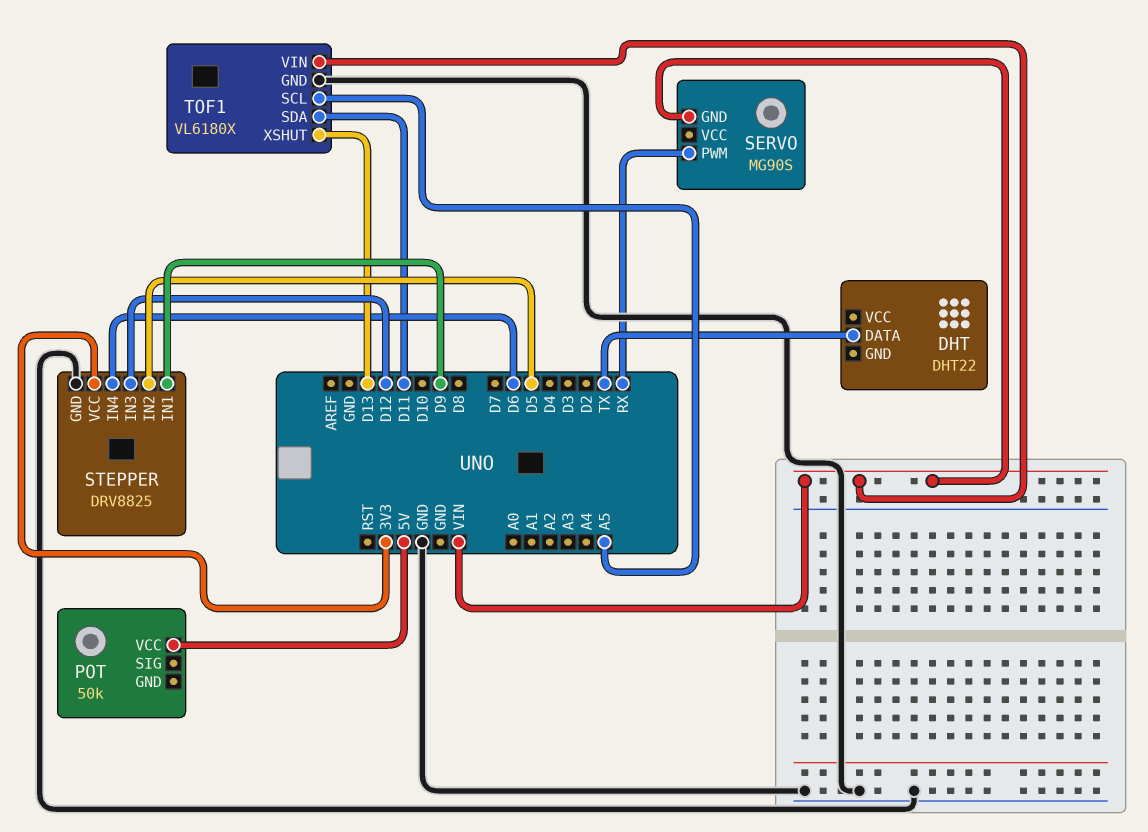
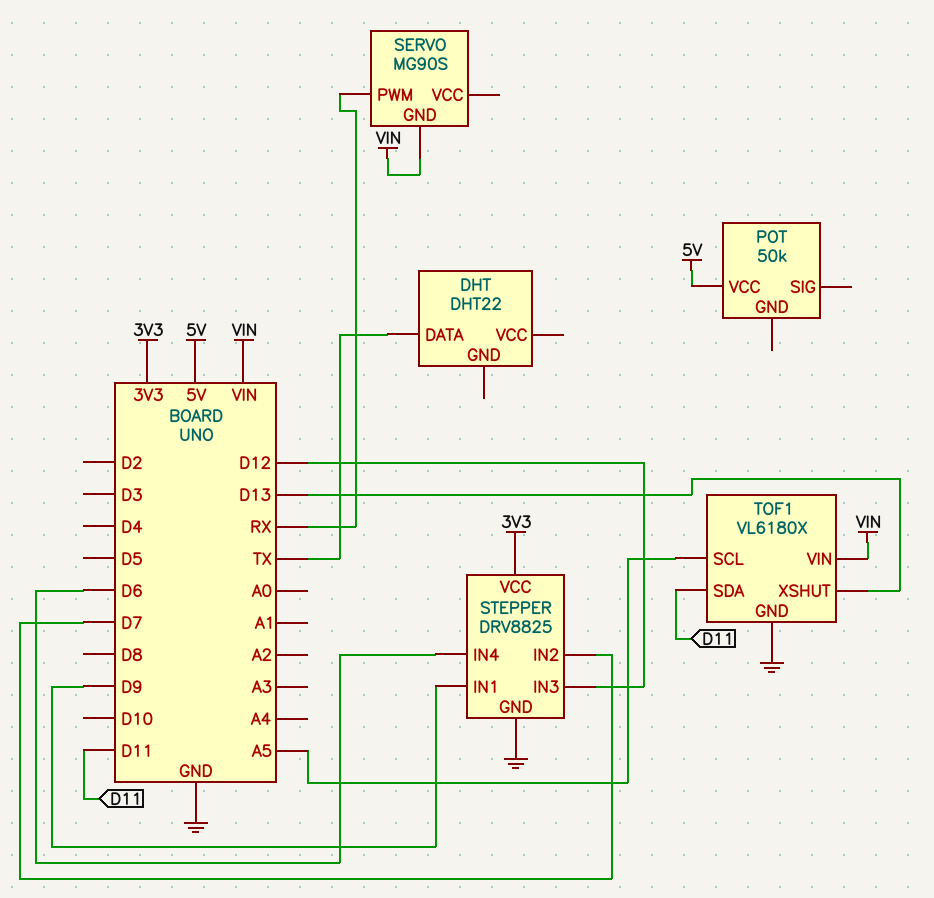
STEPPER pin IN2: D5 -> D7

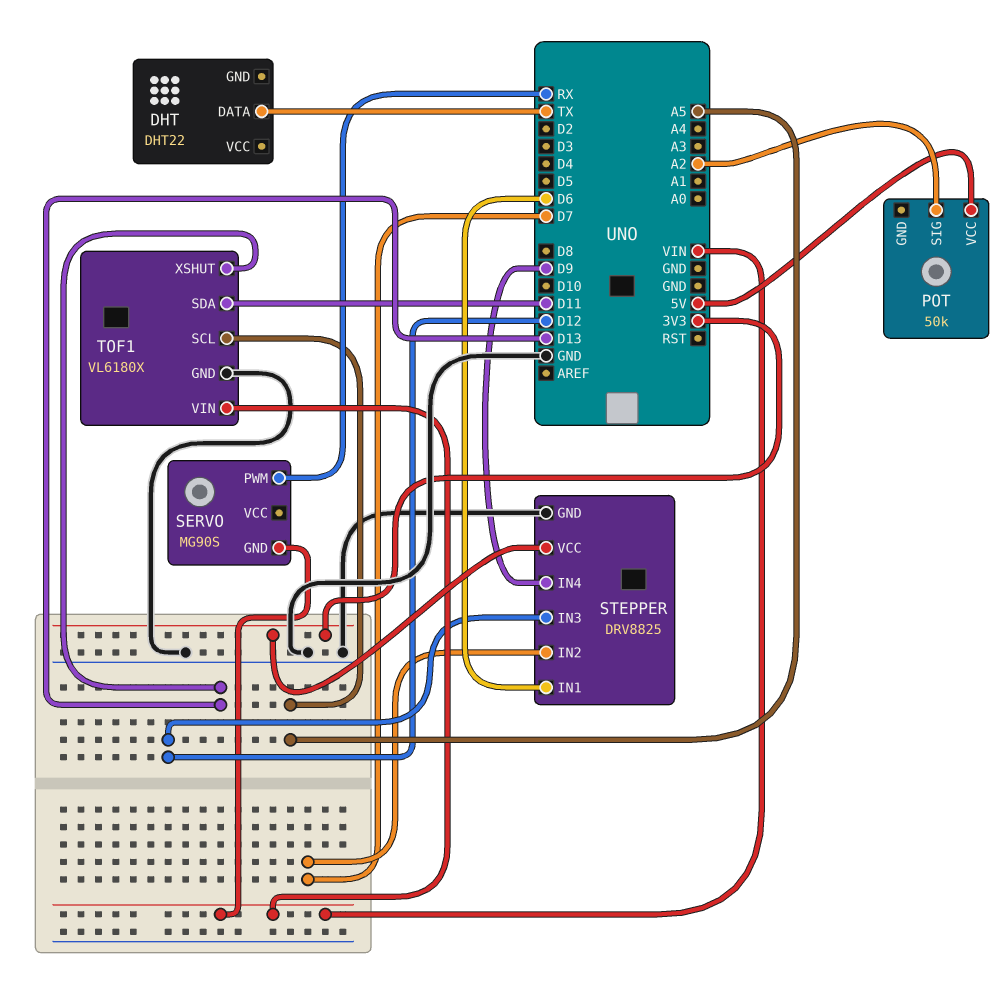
POT pin SIG: none -> A2
STEPPER pin IN1: D9 -> D6
STEPPER pin IN4: D6 -> D9

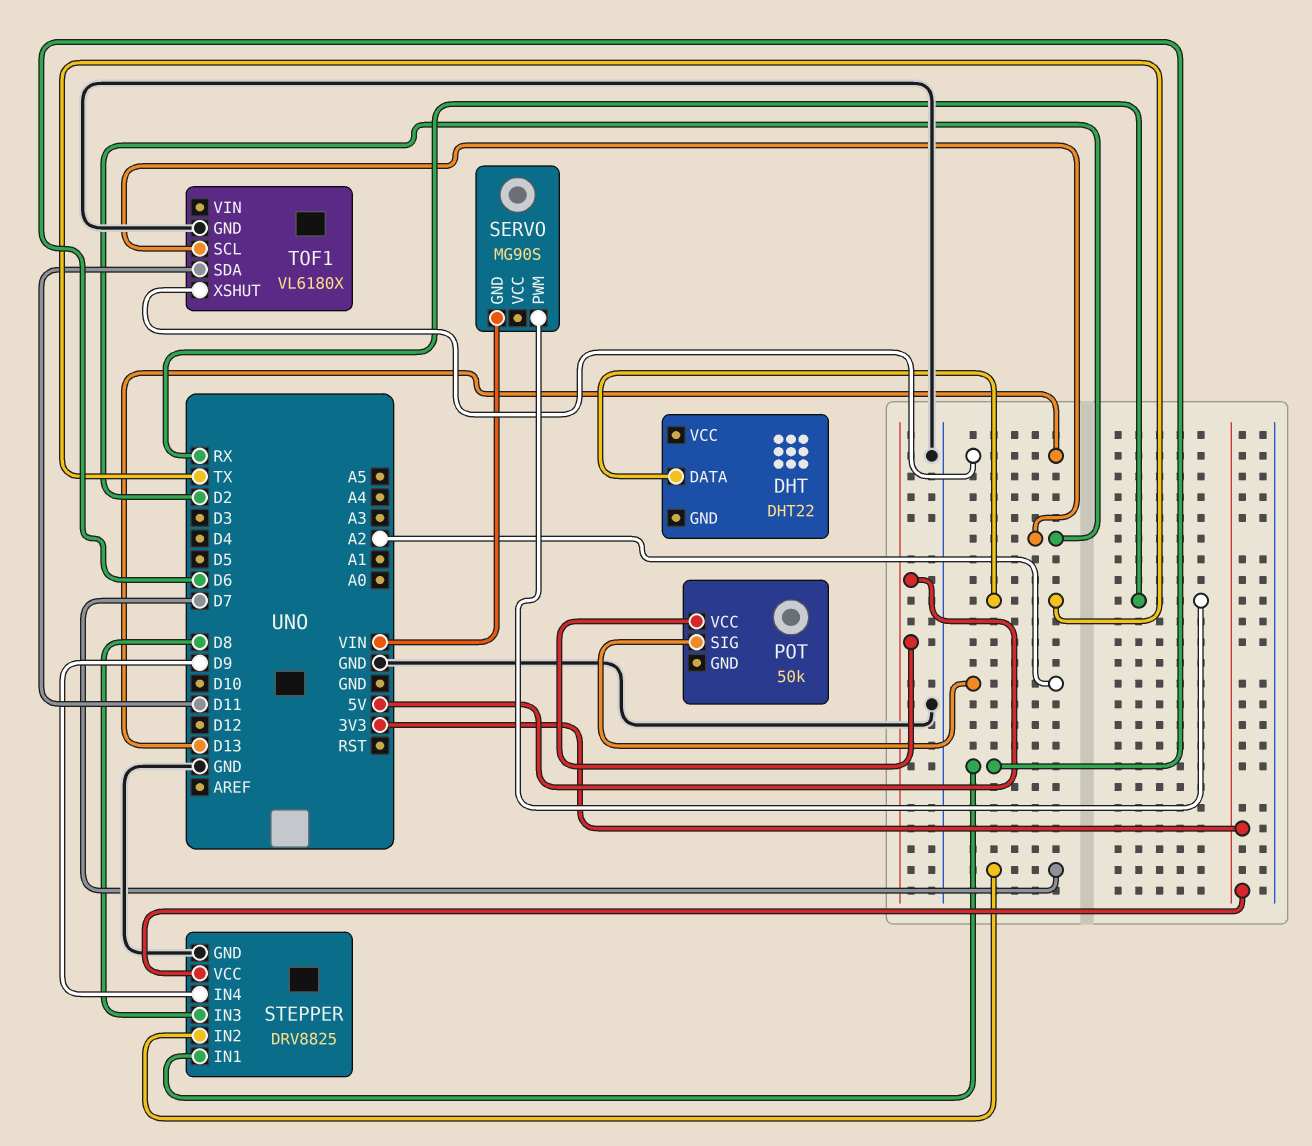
STEPPER pin IN3: D12 -> D8
TOF1 pin SCL: A5 -> D2
TOF1 pin VIN: VIN -> none

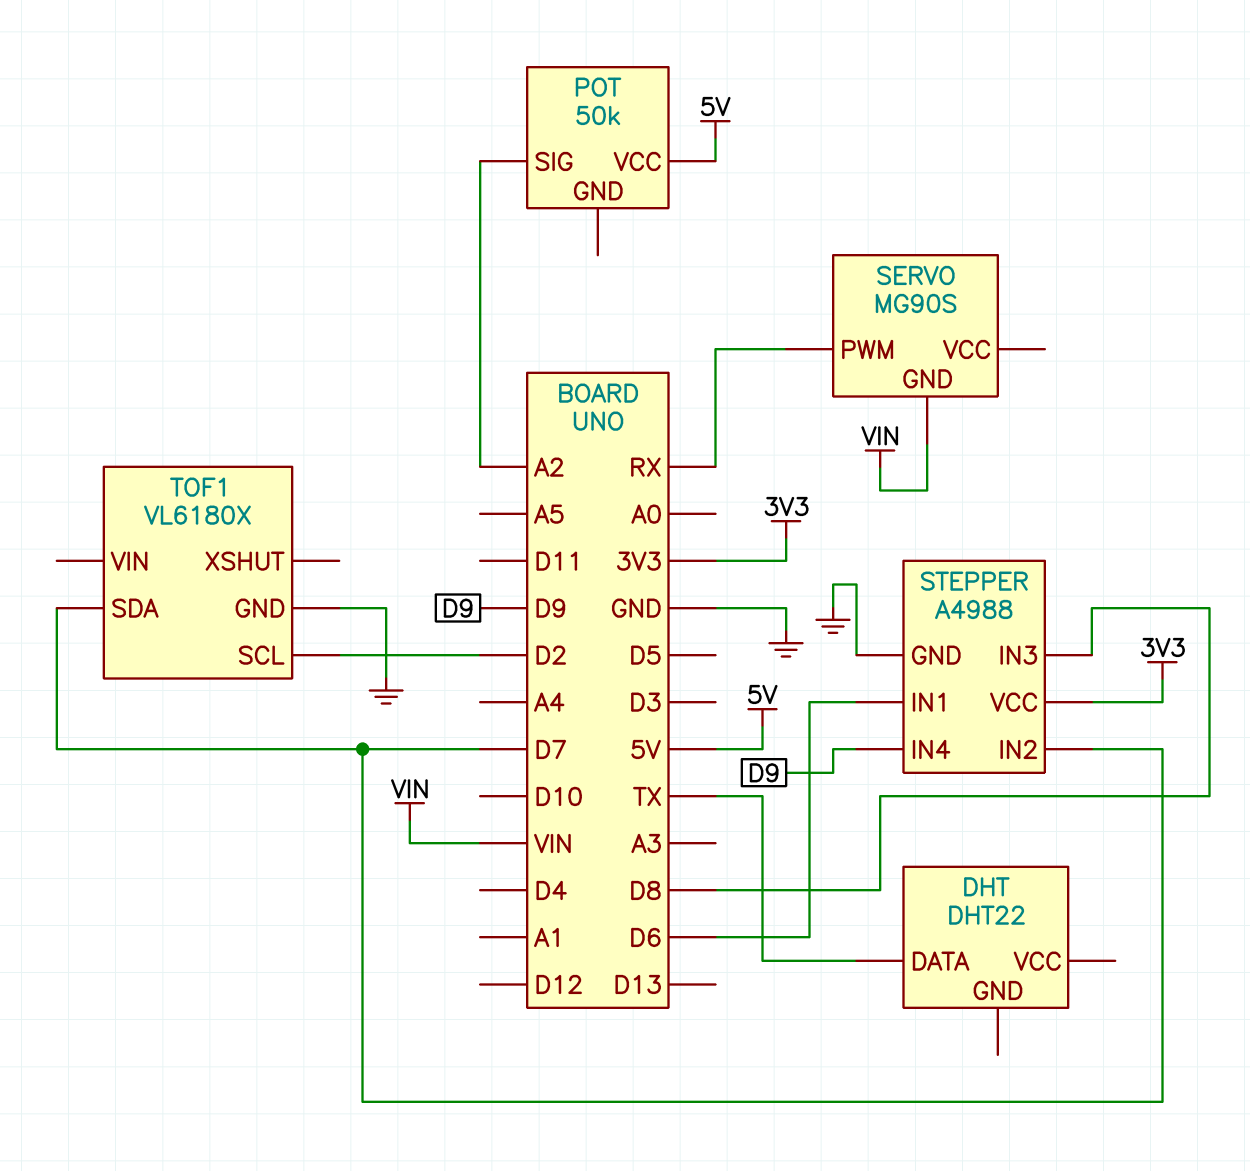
STEPPER: DRV8825 -> A4988
TOF1 pin SDA: D11 -> D7
TOF1 pin XSHUT: D13 -> none

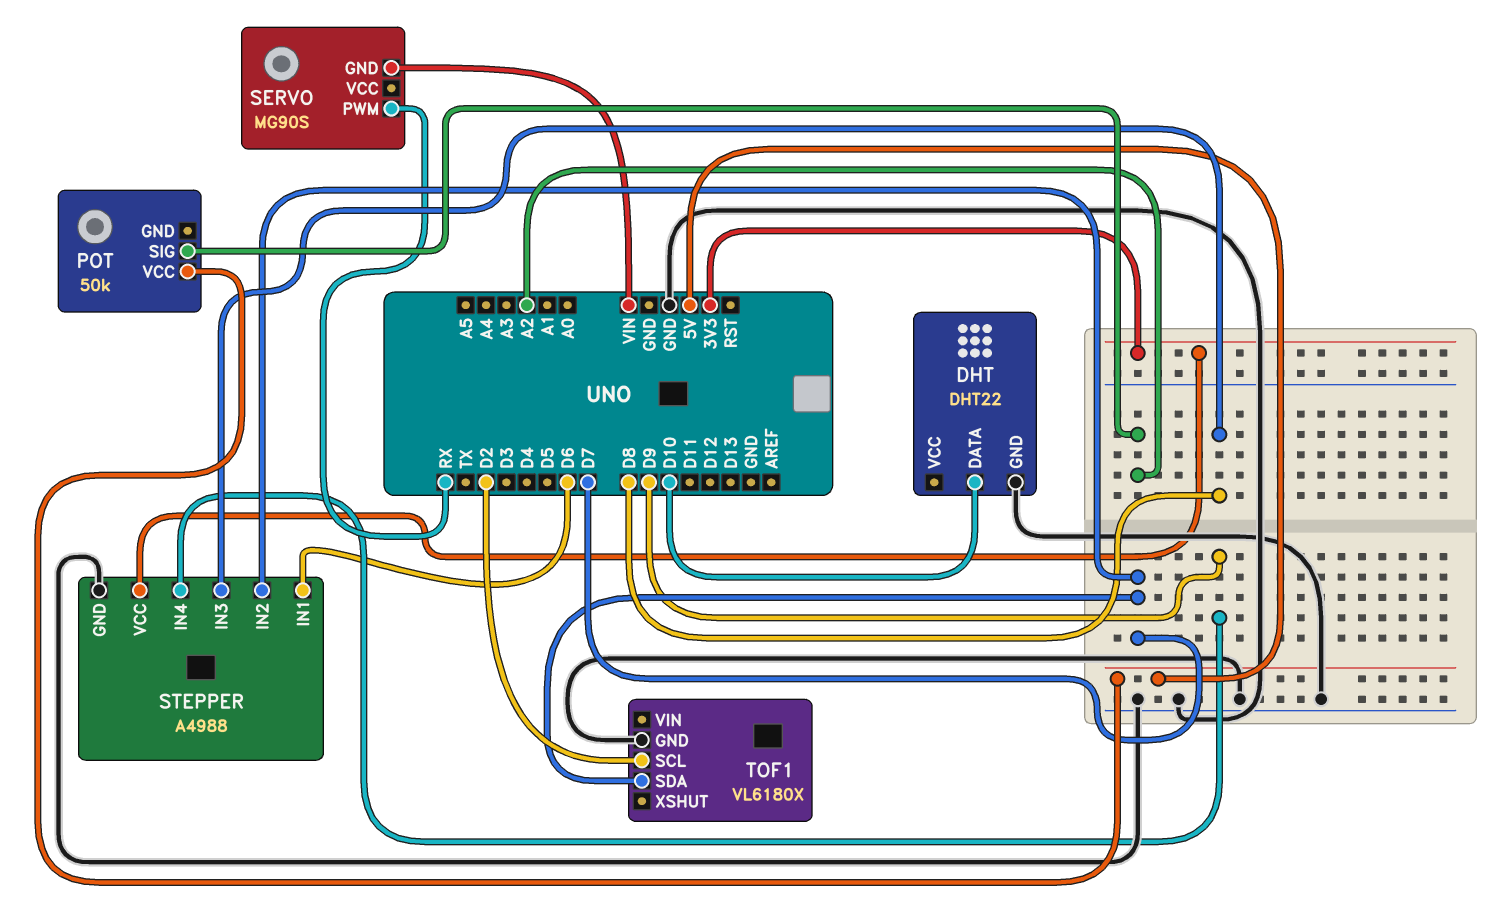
DHT pin DATA: TX -> D10
DHT pin GND: none -> GND

